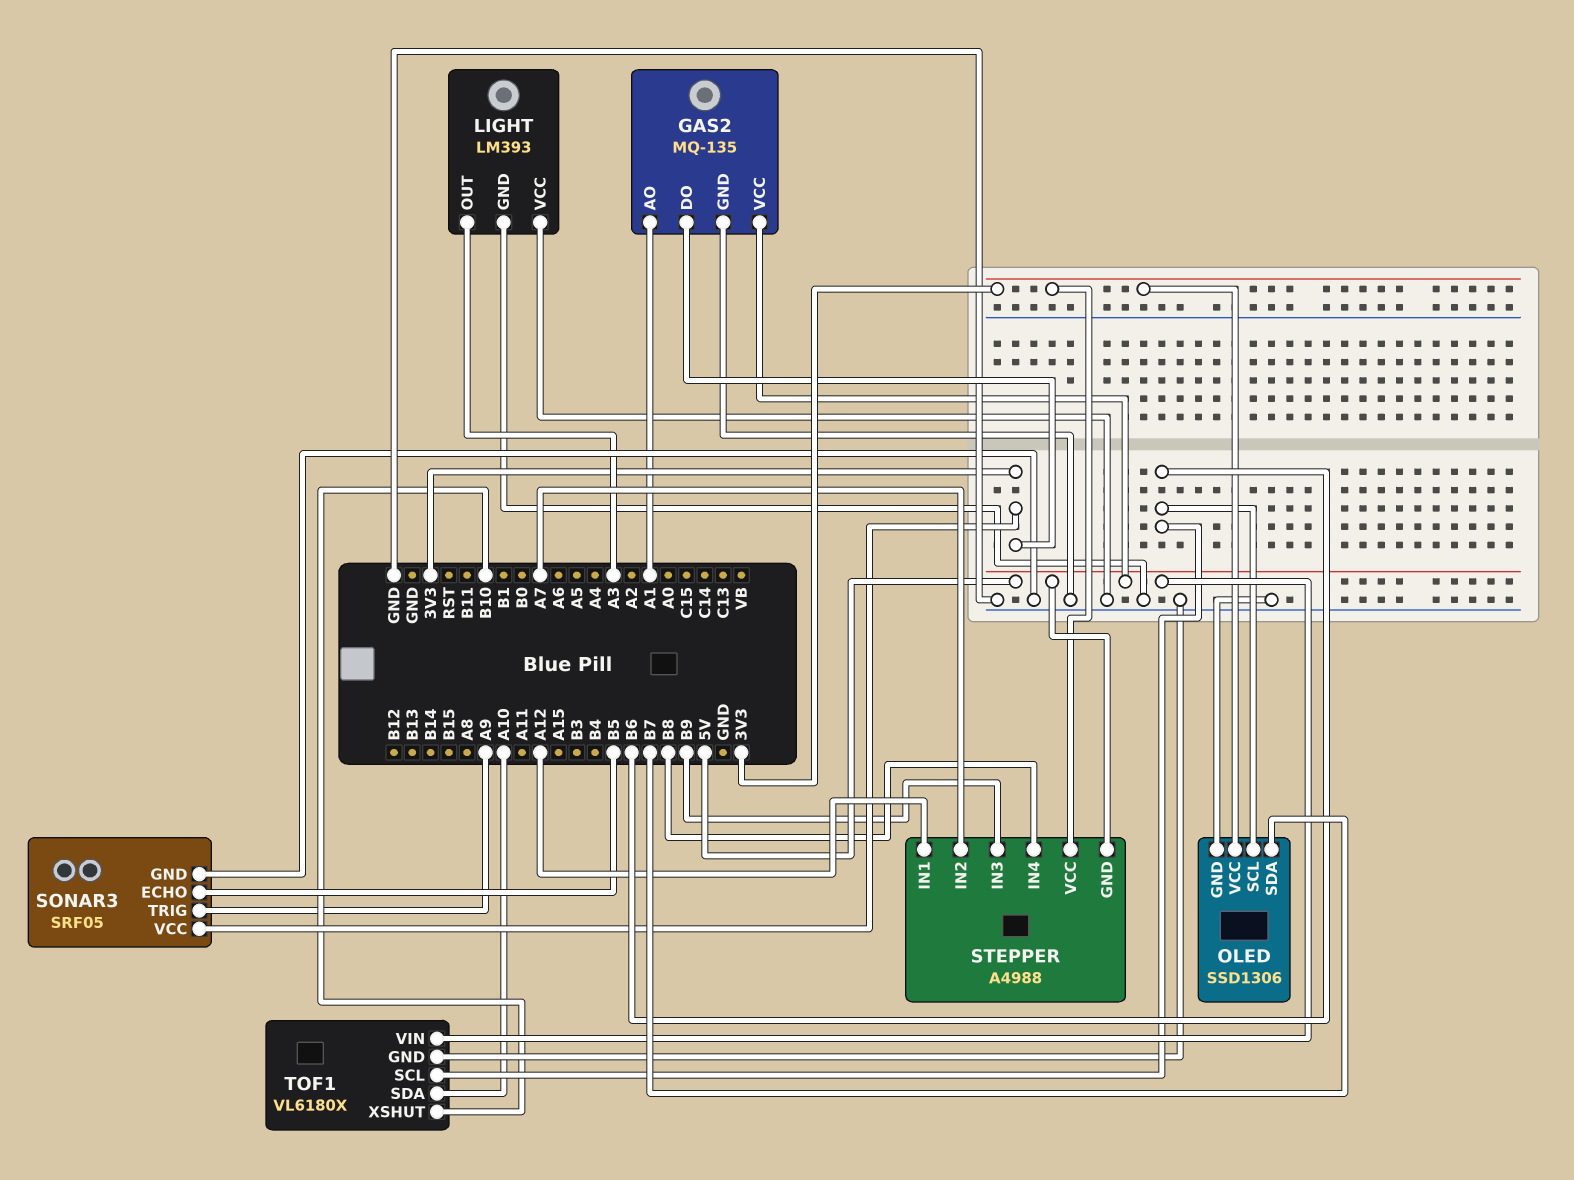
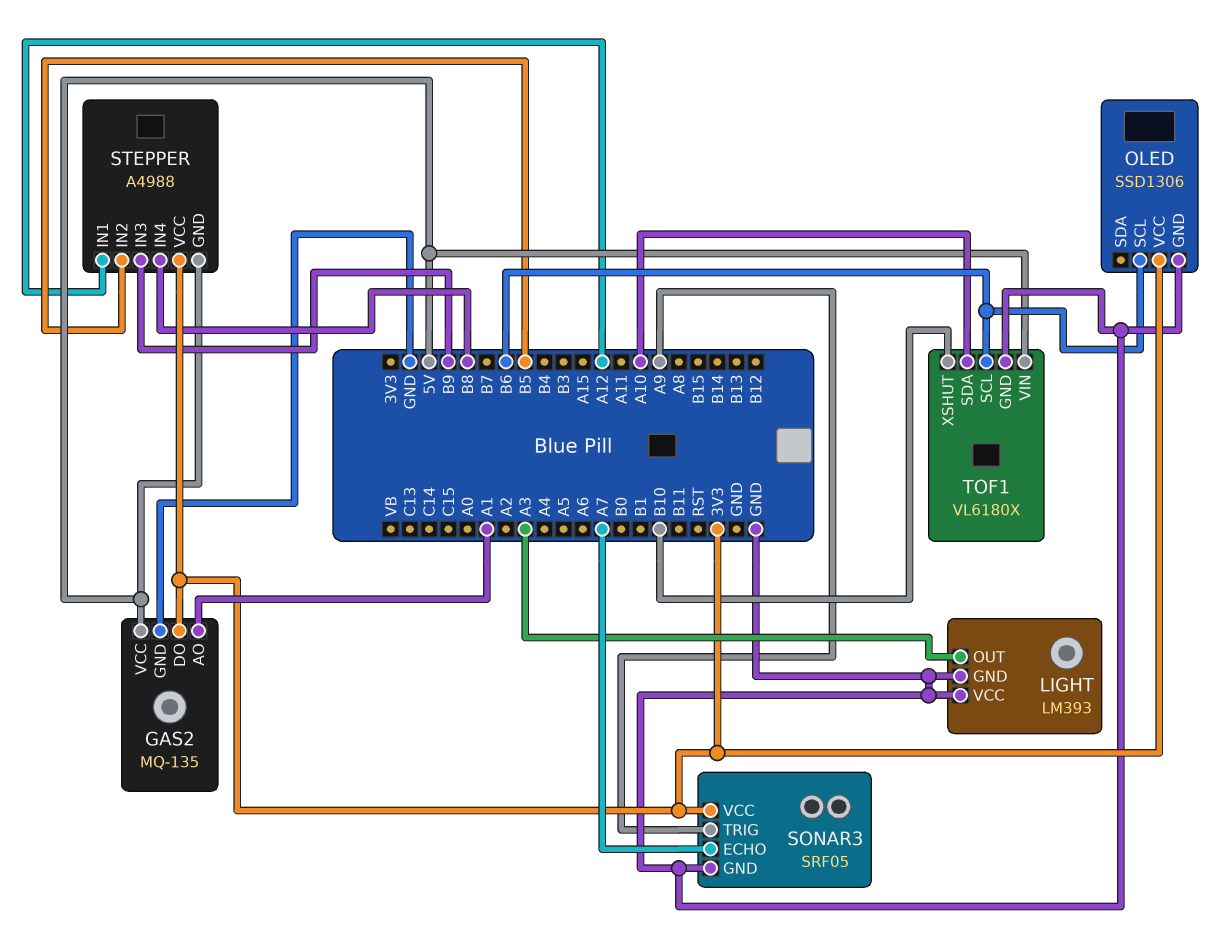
OLED pin SDA: B7 -> none
SONAR3 pin ECHO: B5 -> A7
STEPPER pin IN2: A7 -> B5

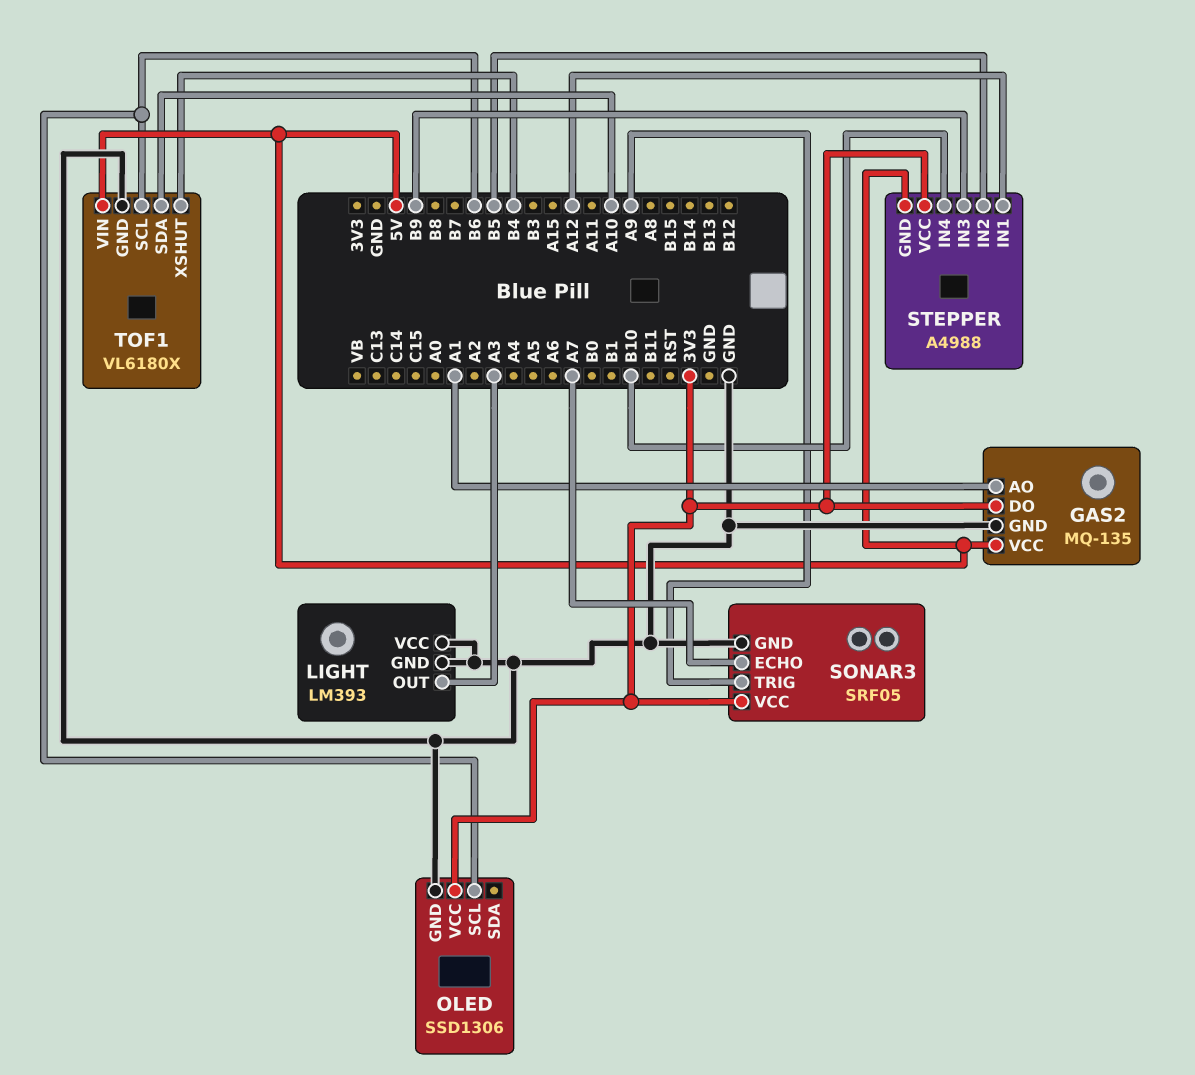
STEPPER pin IN4: B8 -> B10
TOF1 pin XSHUT: B10 -> B4

